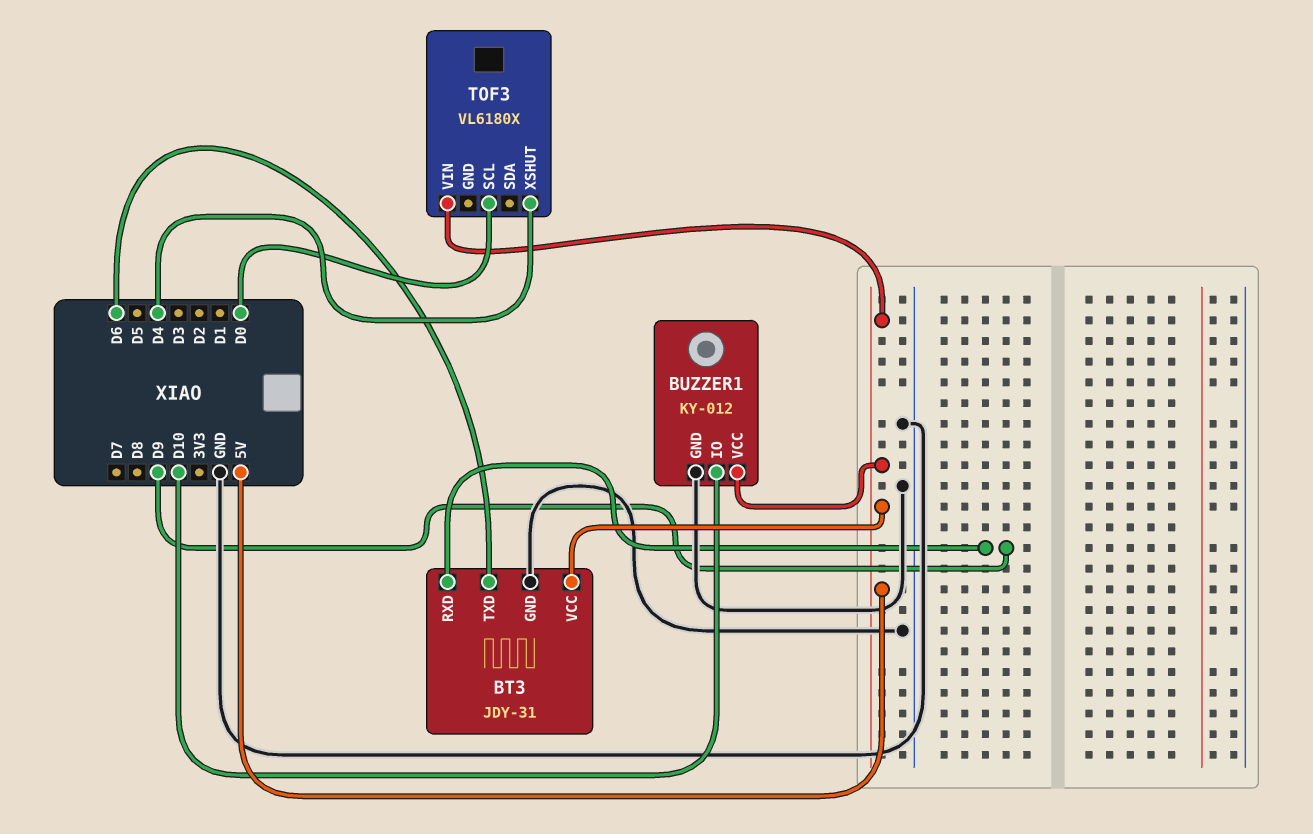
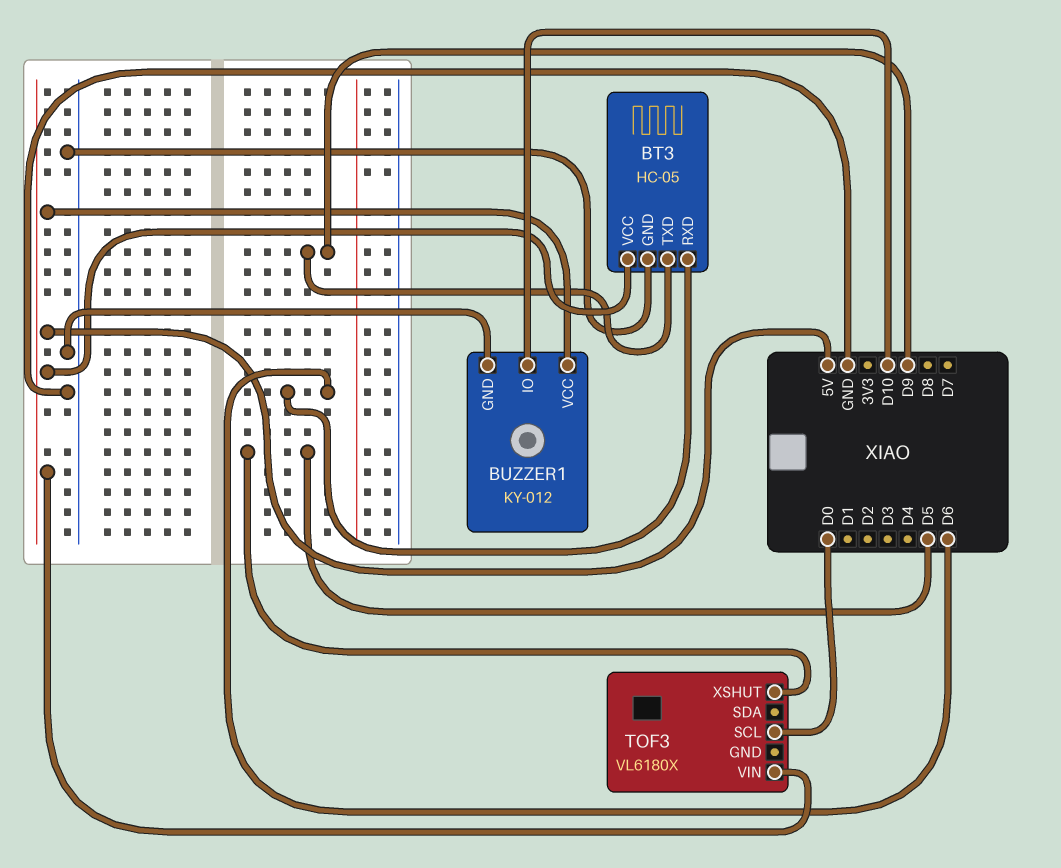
BT3: JDY-31 -> HC-05
BT3 pin RXD: D9 -> D6
BT3 pin TXD: D6 -> D9
TOF3 pin XSHUT: D4 -> D5

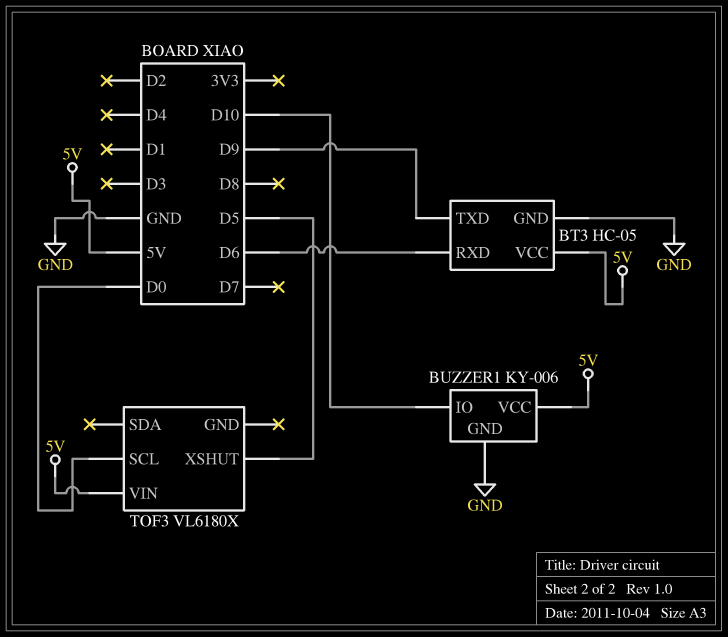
BUZZER1: KY-012 -> KY-006

